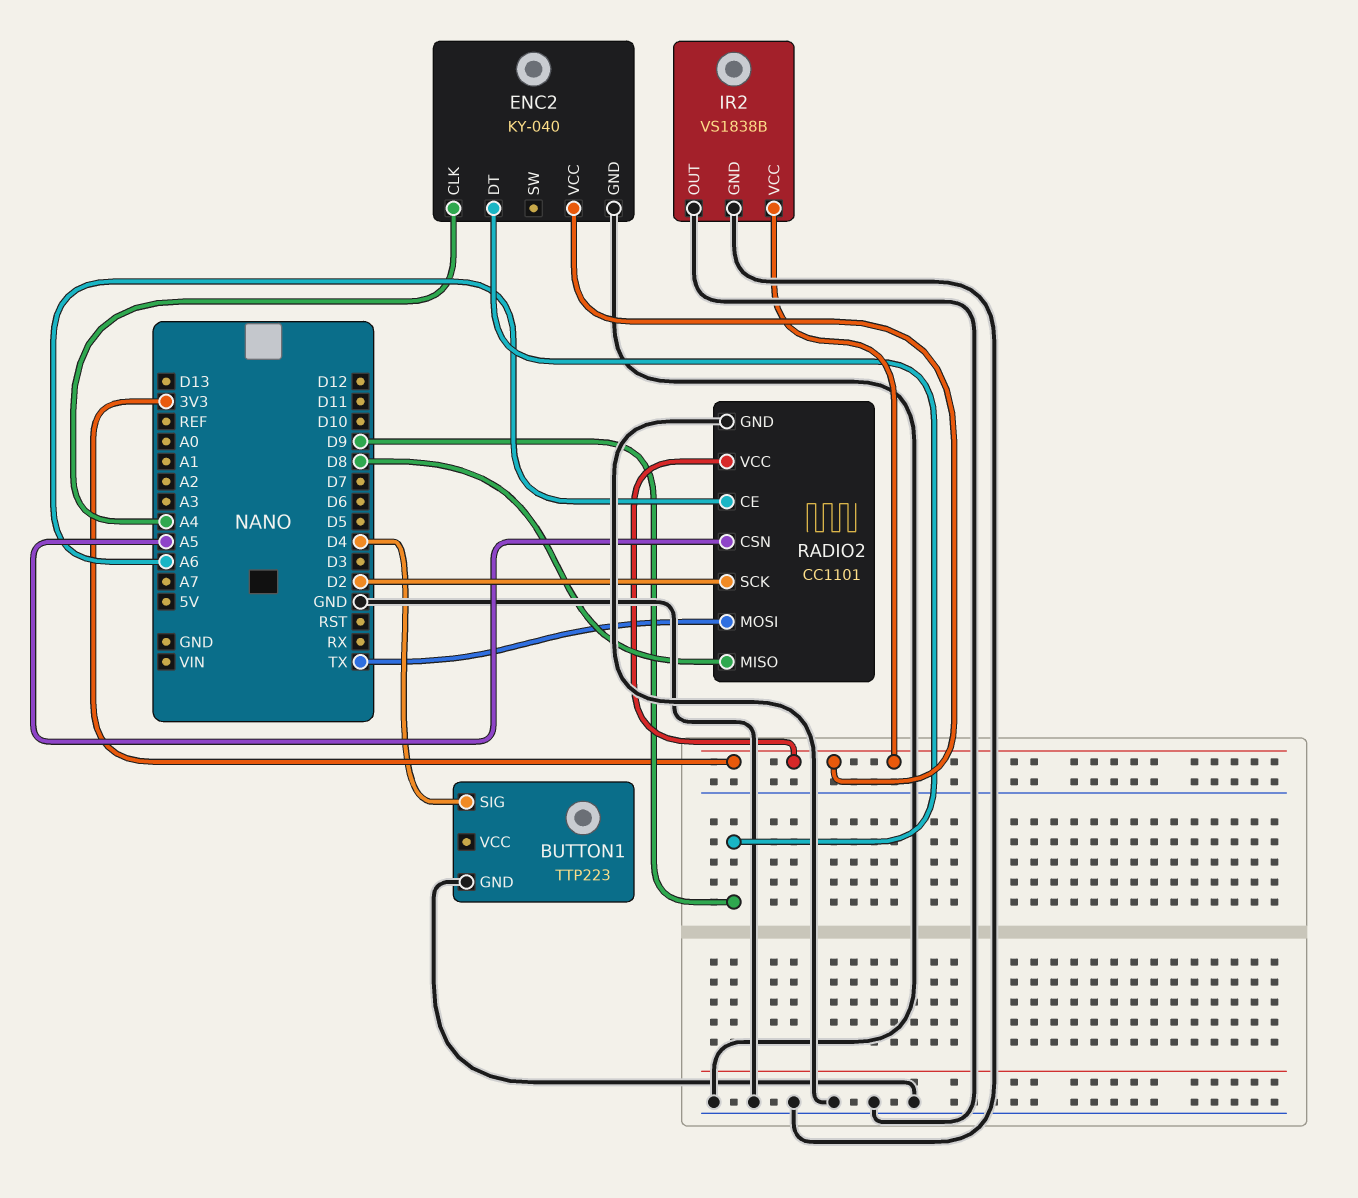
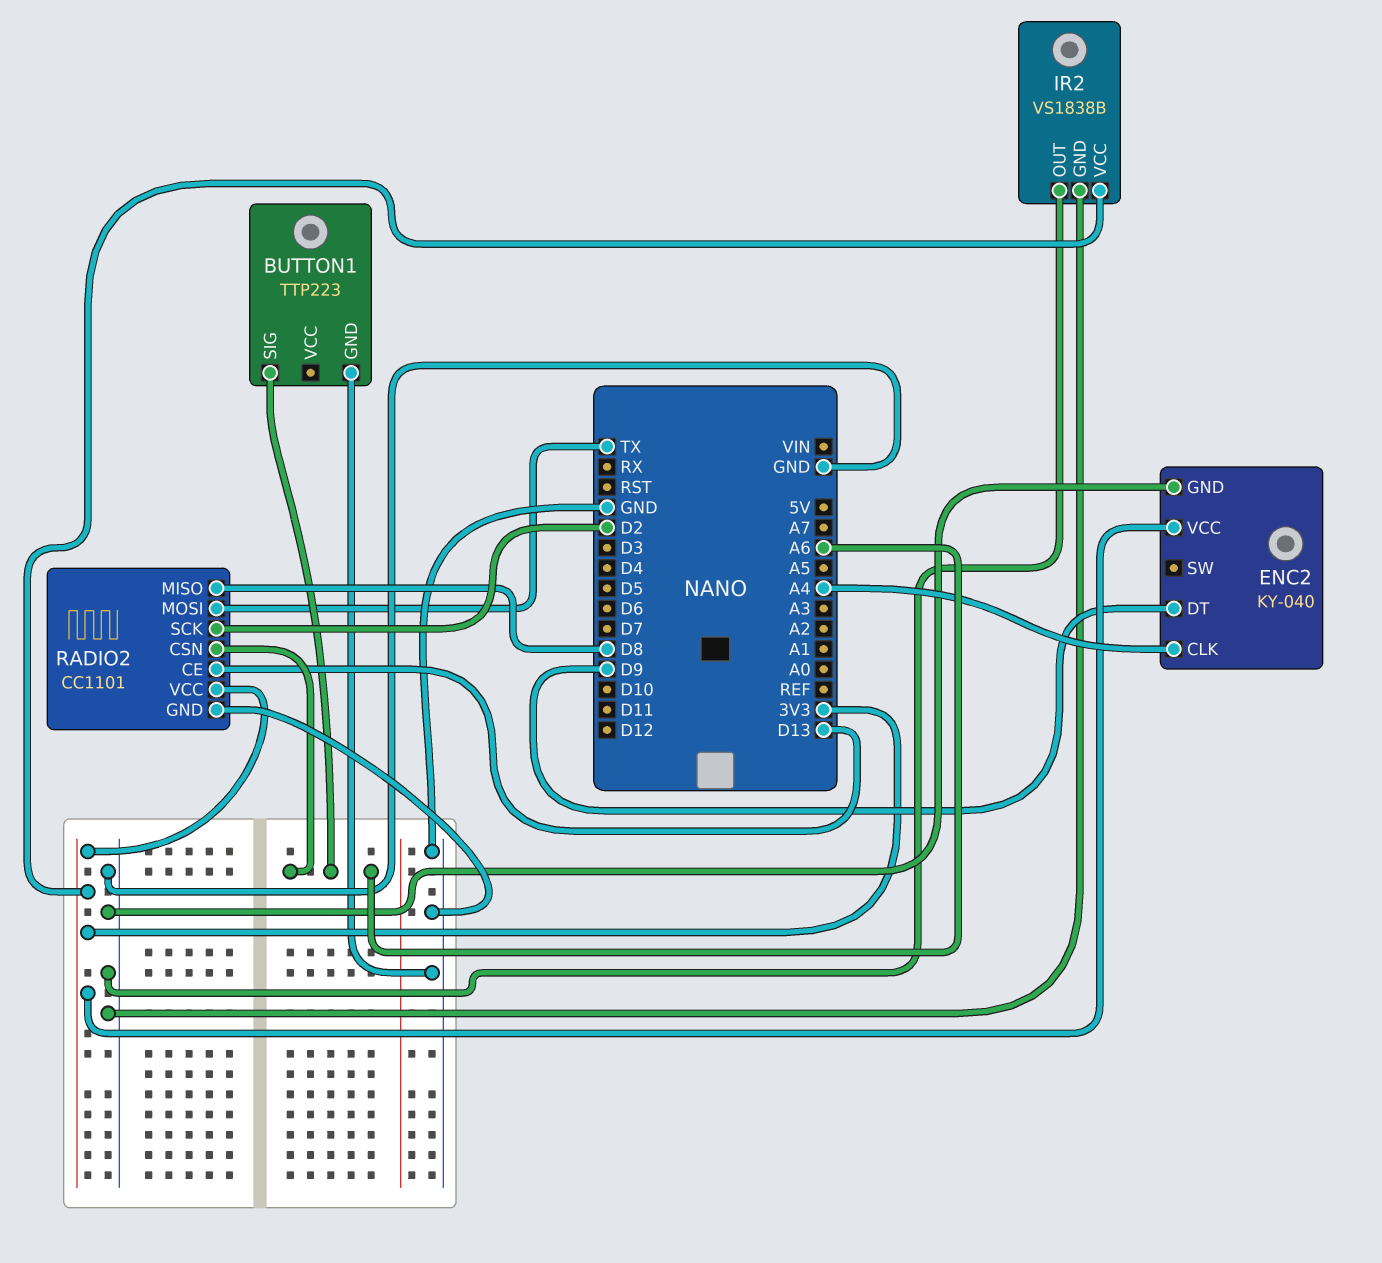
BUTTON1 pin SIG: D4 -> A6
RADIO2 pin CE: A6 -> D13
RADIO2 pin CSN: A5 -> A6

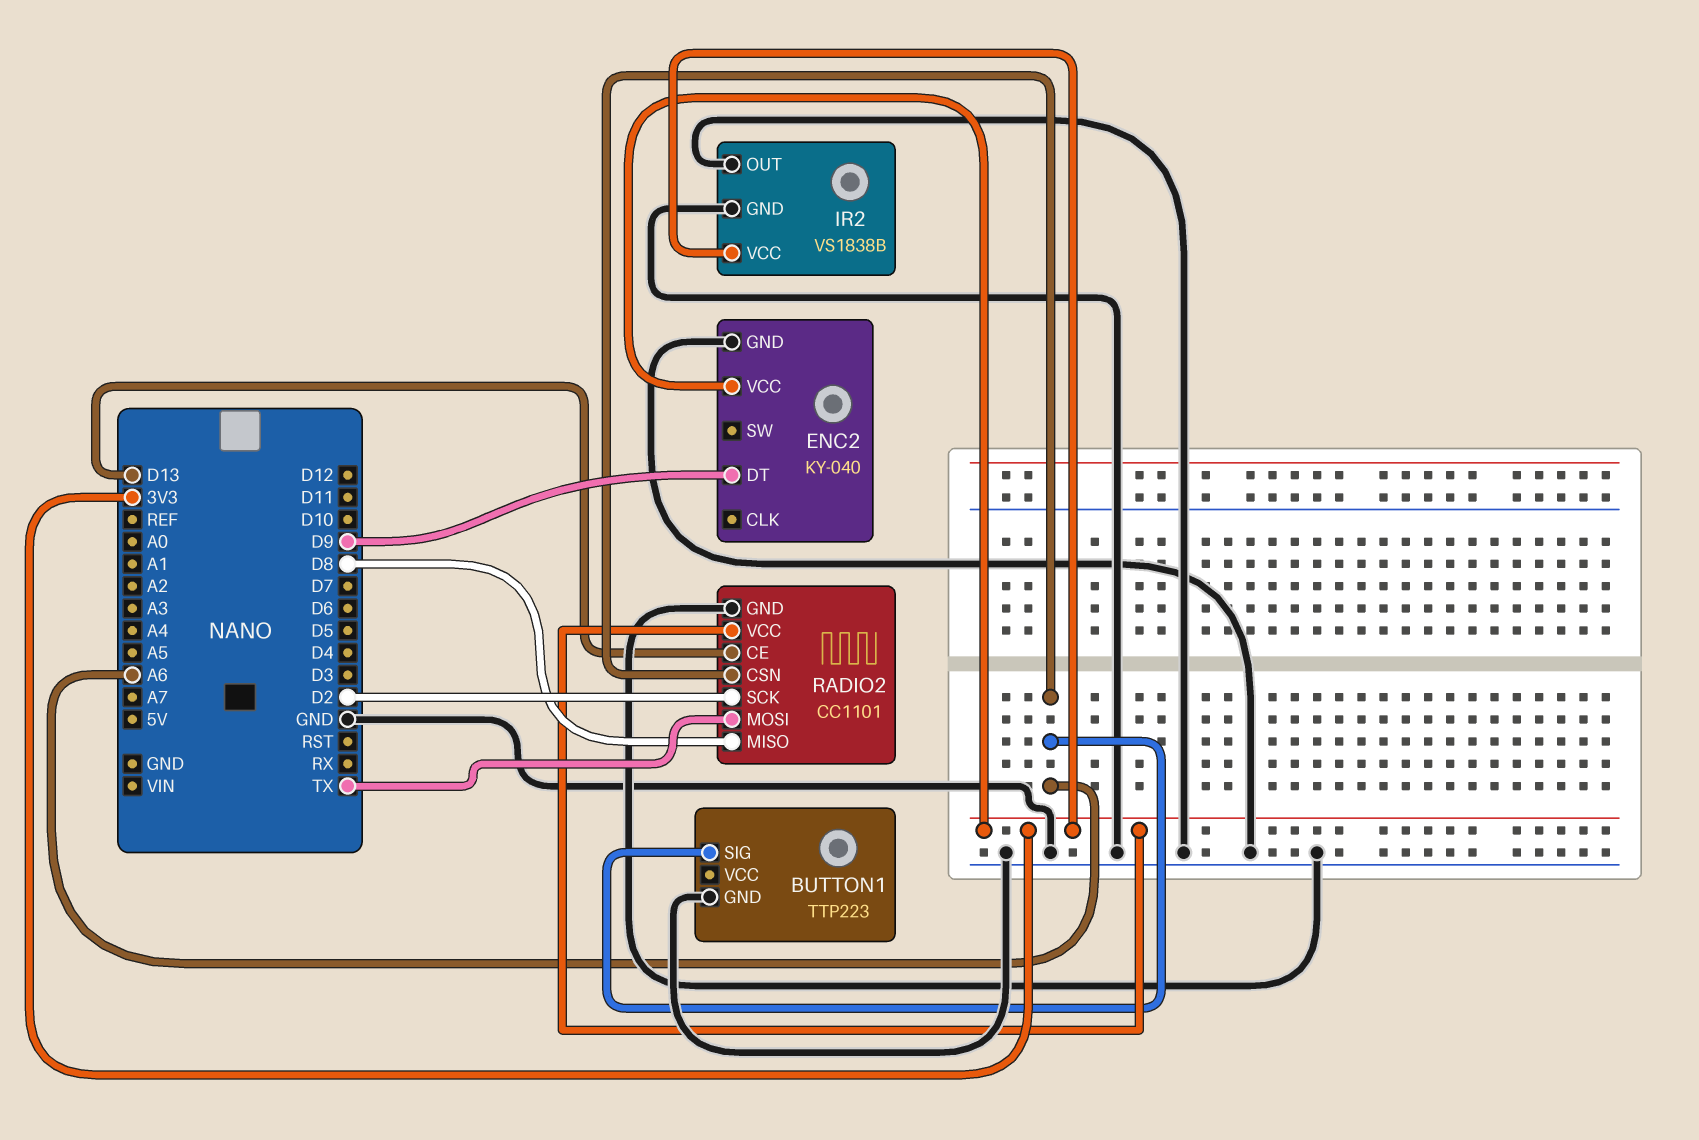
ENC2 pin CLK: A4 -> none

